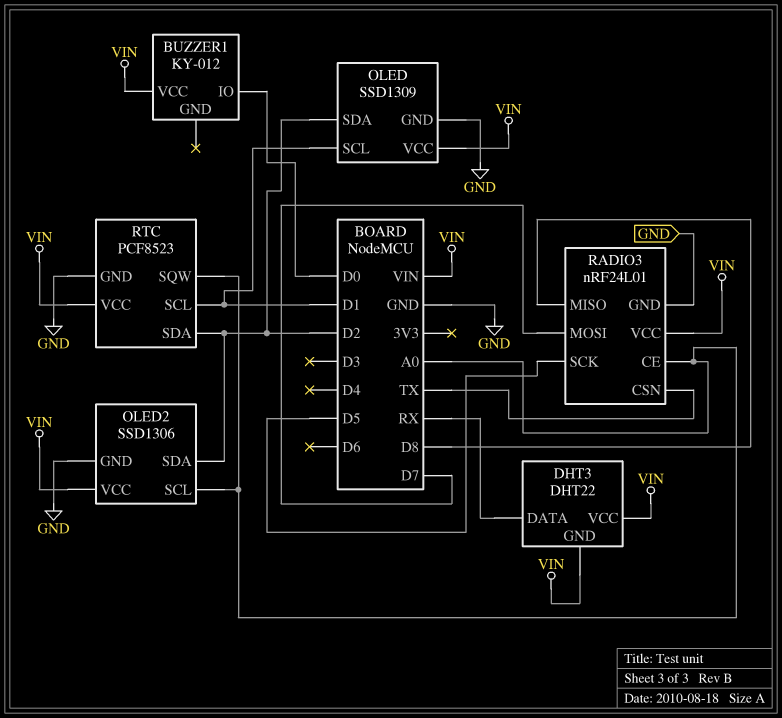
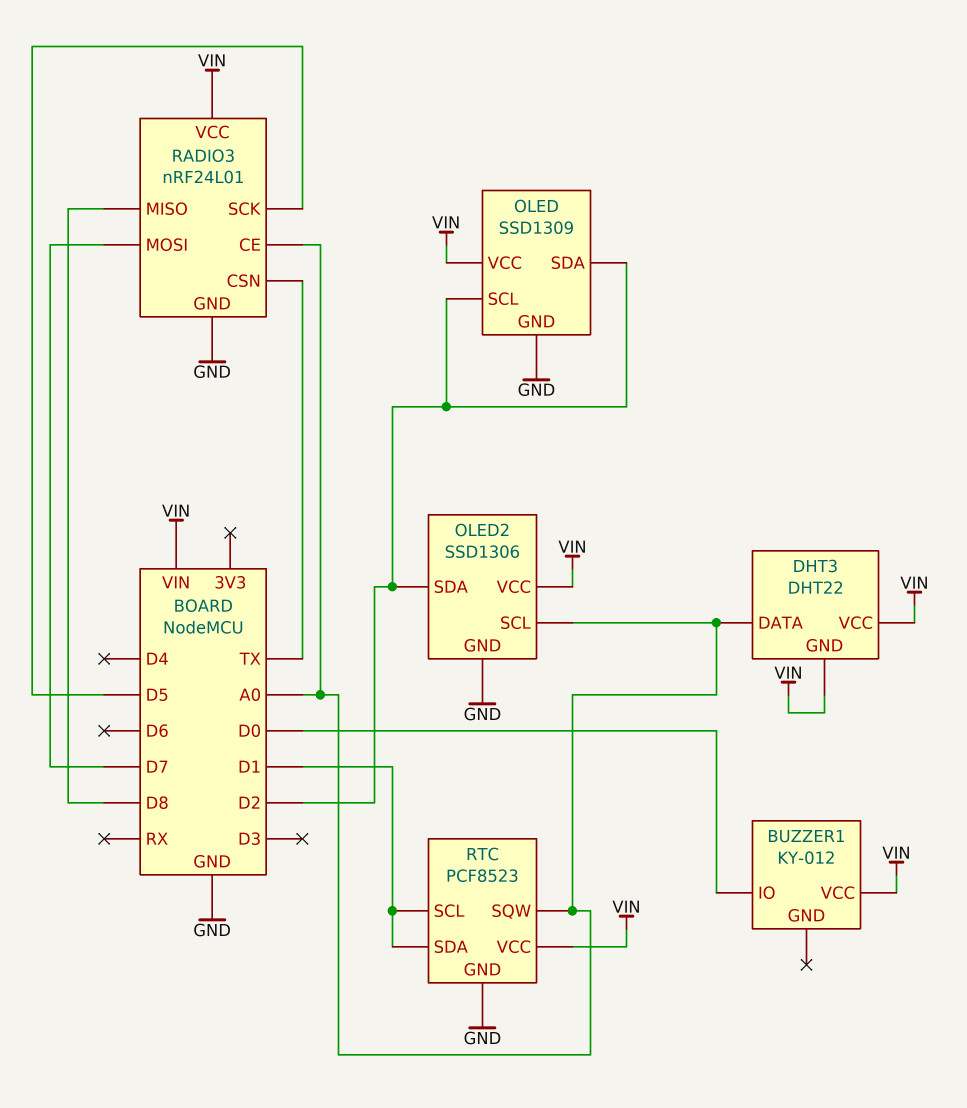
DHT3 pin DATA: RX -> A0
OLED pin SCL: D1 -> D2
RTC pin SDA: D2 -> D1

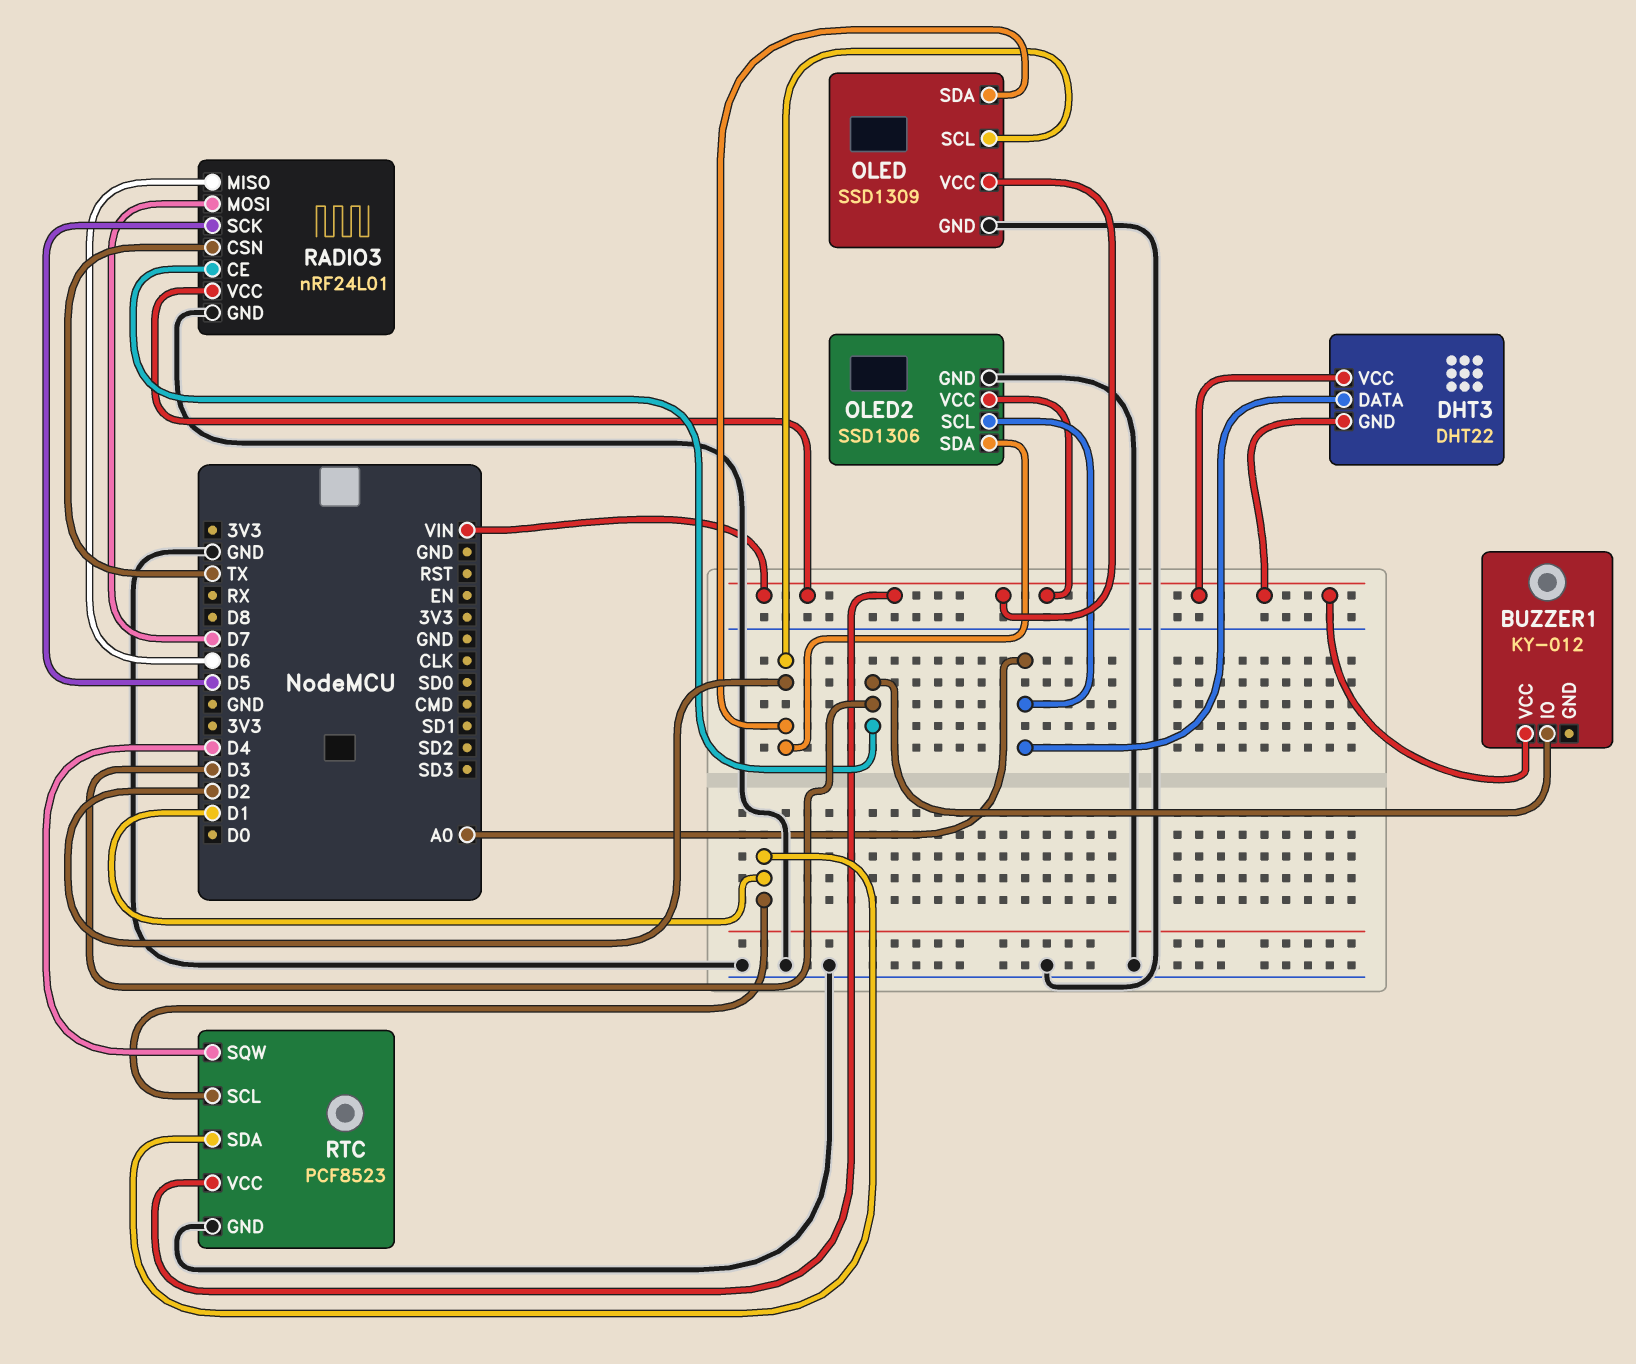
BUZZER1 pin IO: D0 -> D3
RADIO3 pin CE: A0 -> D3
RADIO3 pin MISO: D8 -> D6
RTC pin SQW: A0 -> D4

